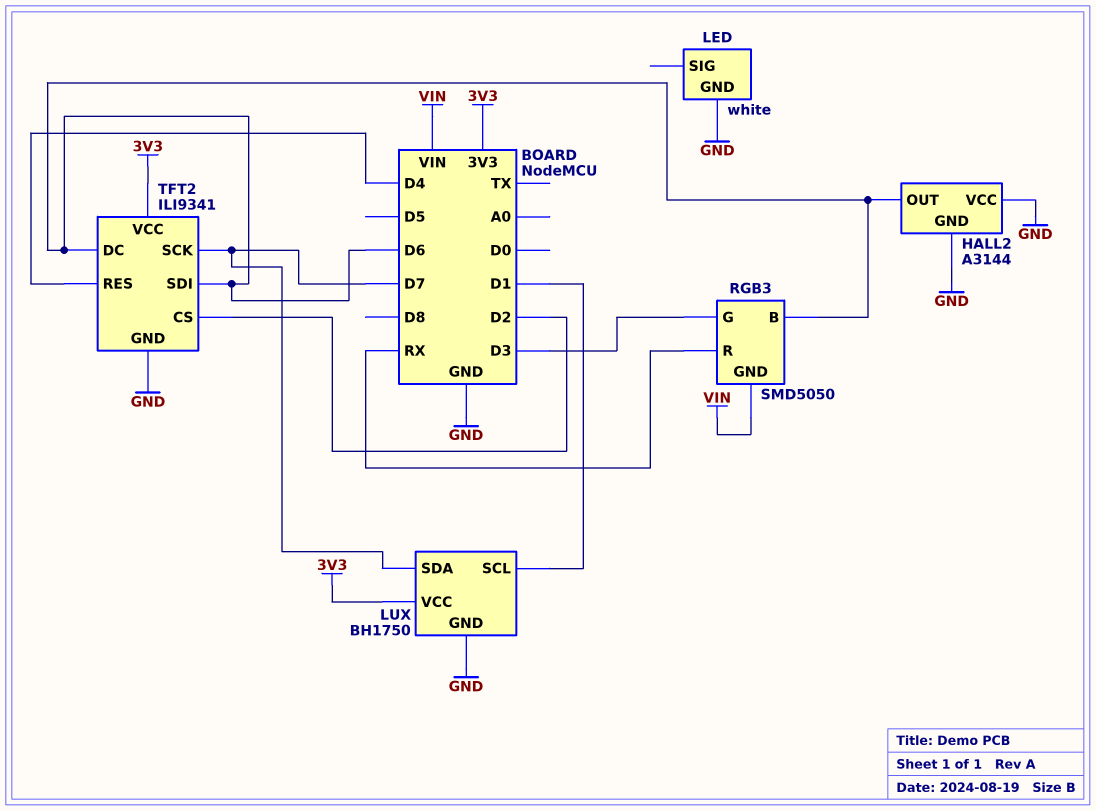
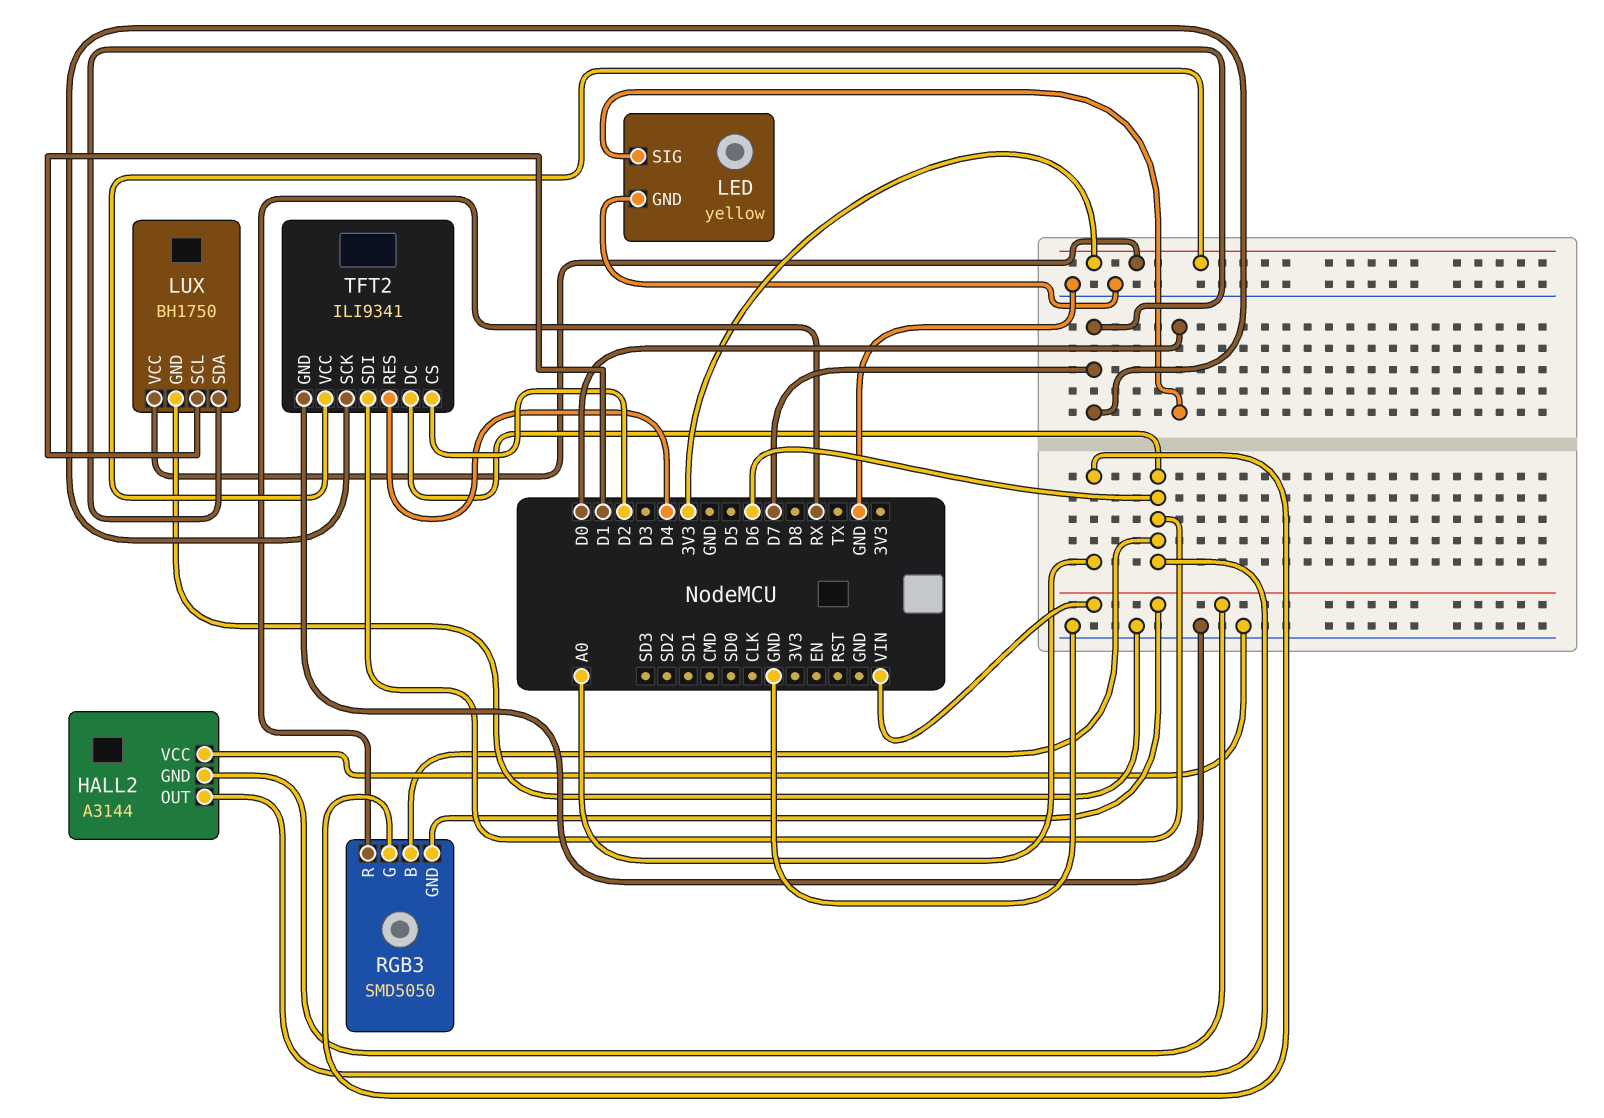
HALL2 pin GND: GND -> VIN
LED: white -> yellow
LED pin SIG: none -> D0
RGB3 pin G: D3 -> A0

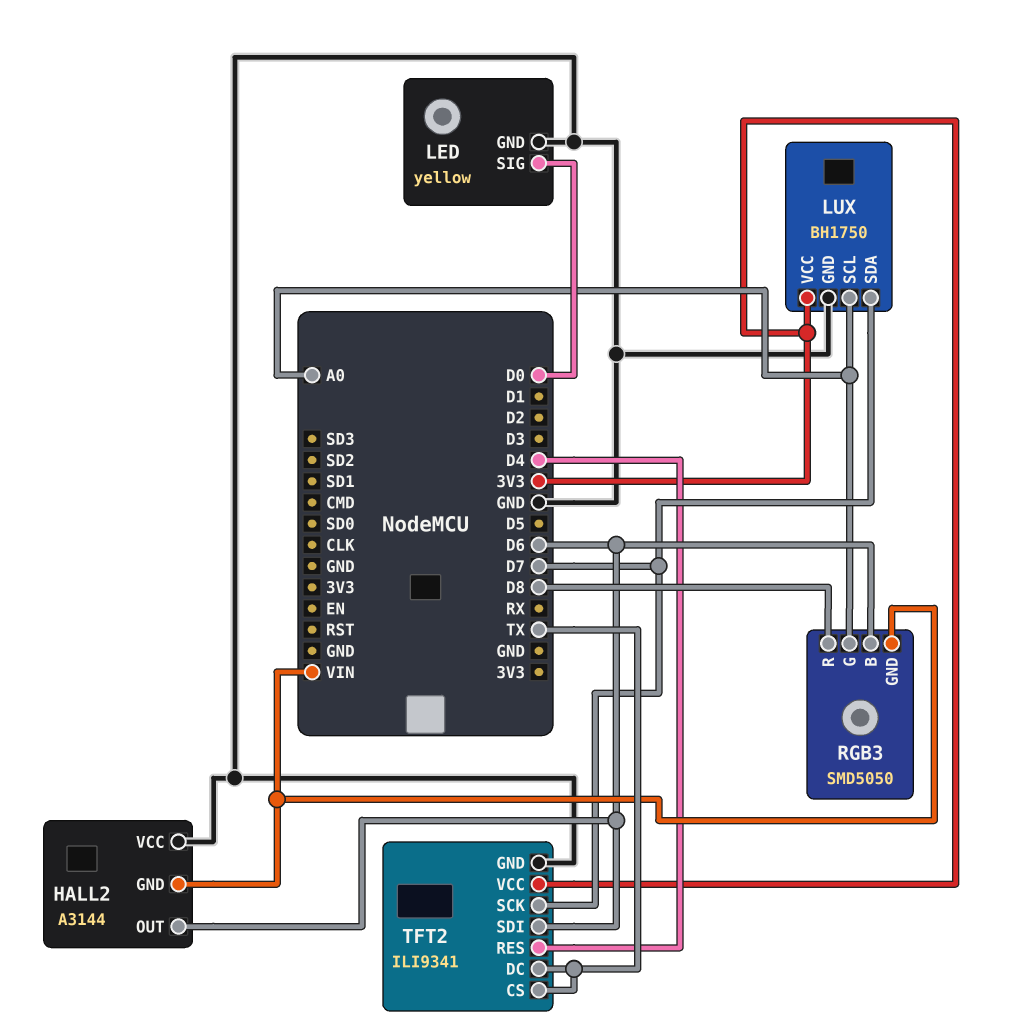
LUX pin SCL: D1 -> A0
RGB3 pin R: RX -> D8
TFT2 pin CS: D2 -> TX
TFT2 pin DC: D6 -> TX

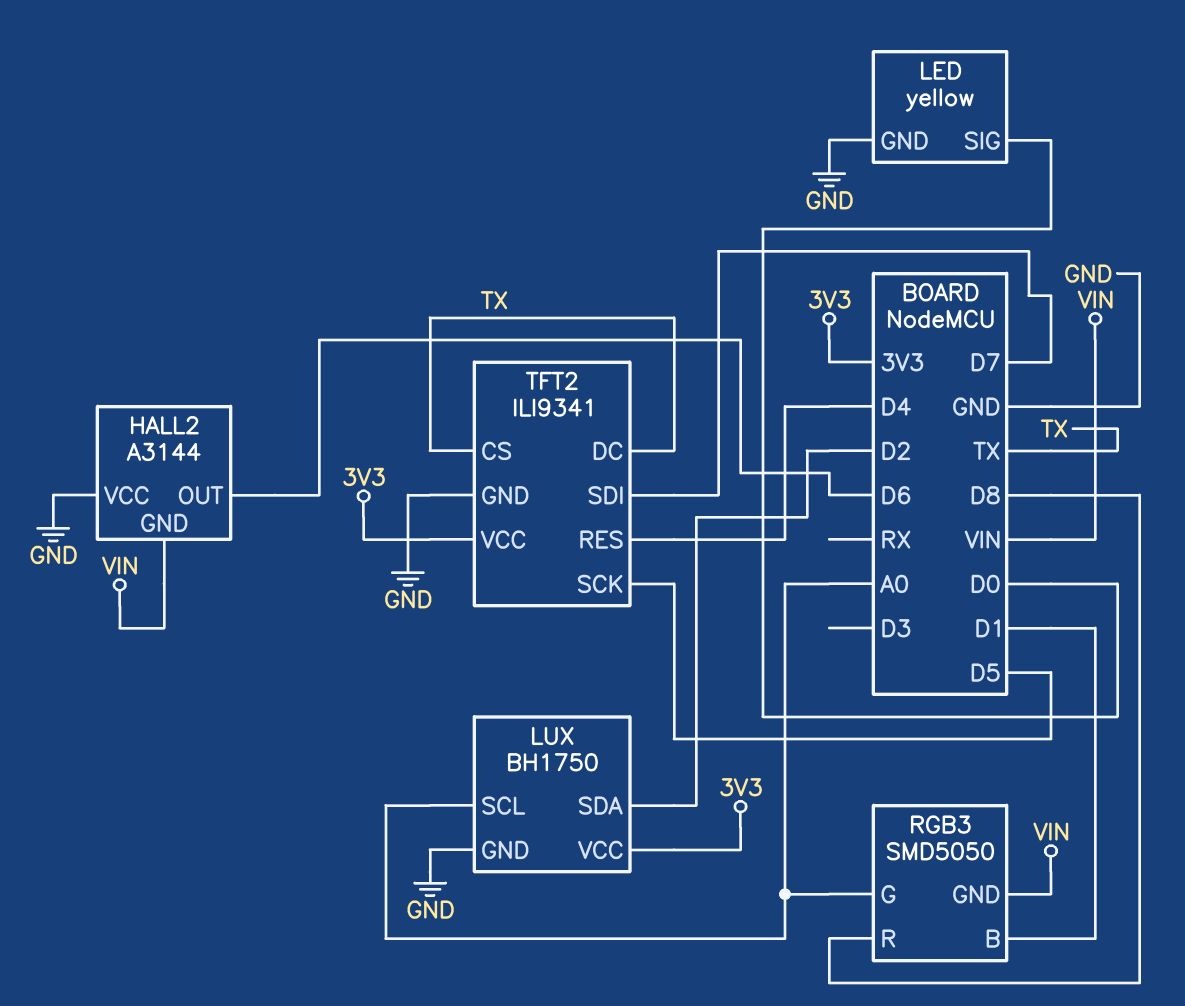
LUX pin SDA: D7 -> D2
RGB3 pin B: D6 -> D1
TFT2 pin SCK: D7 -> D5
TFT2 pin SDI: D6 -> D7

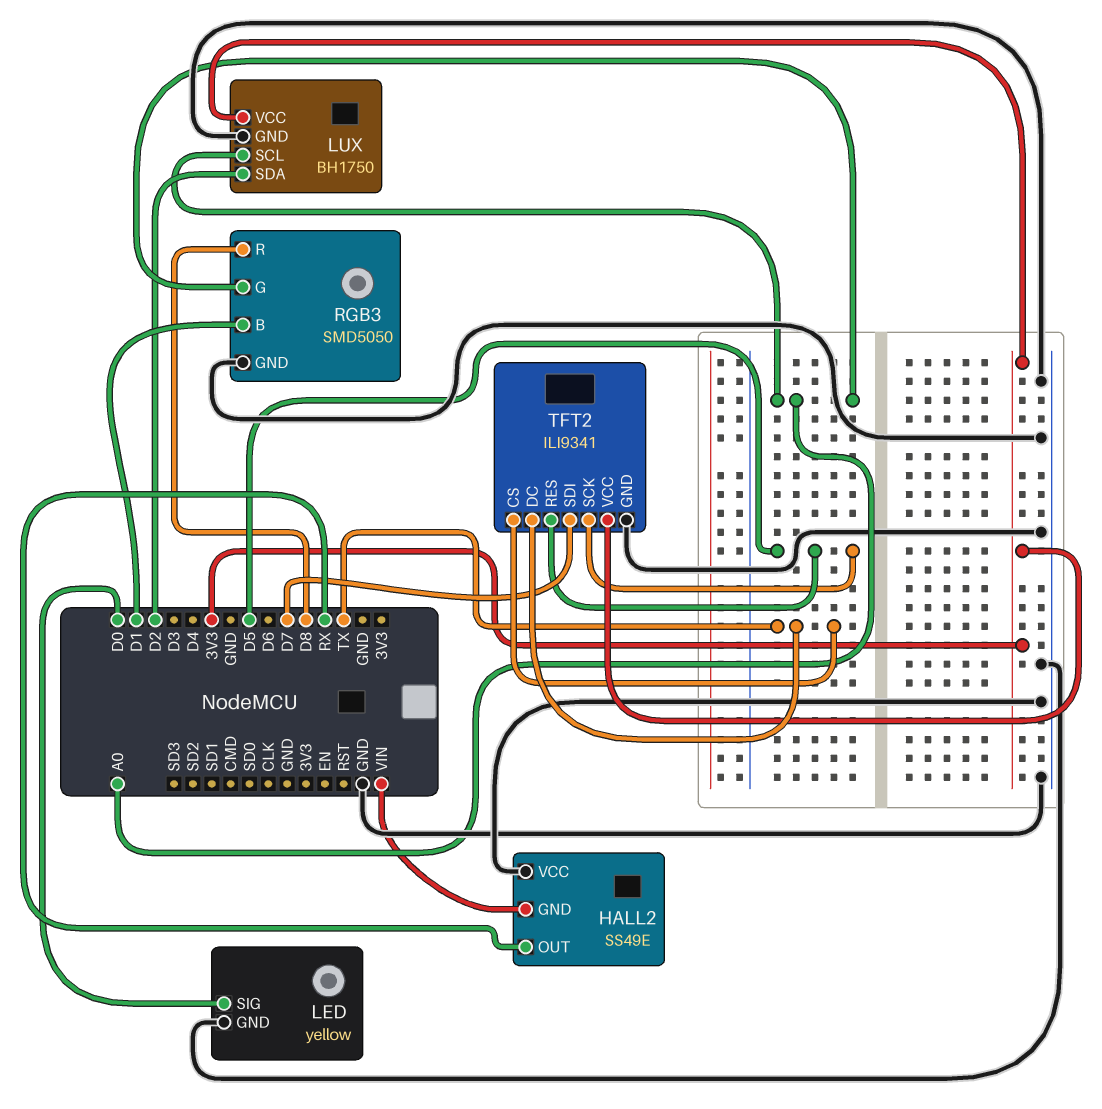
HALL2: A3144 -> SS49E
HALL2 pin OUT: D6 -> RX
RGB3 pin GND: VIN -> GND
TFT2 pin RES: D4 -> D5

